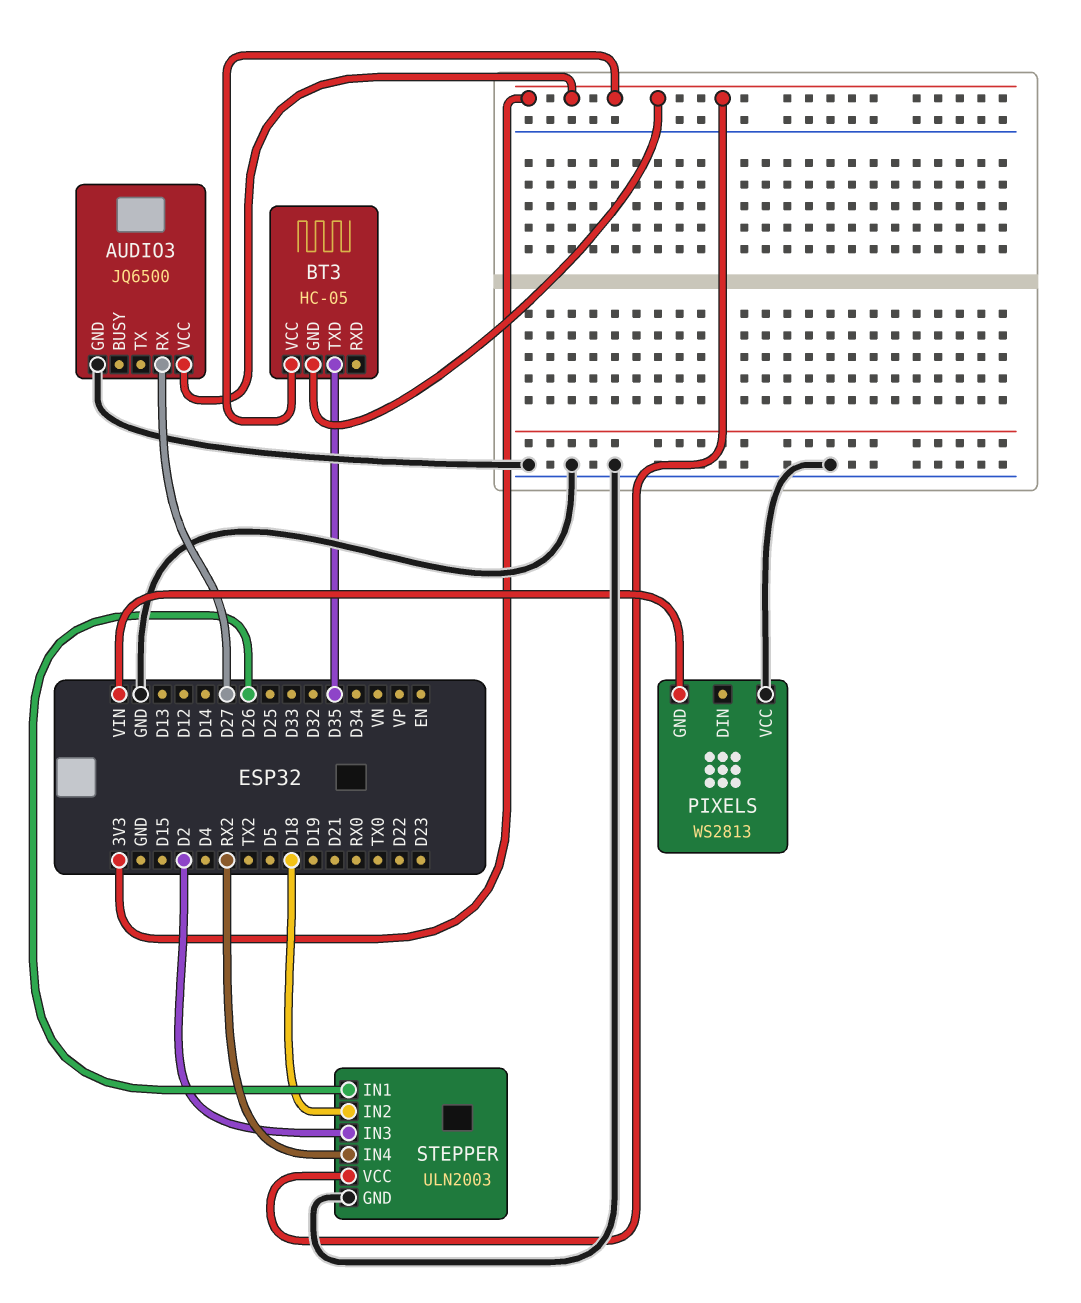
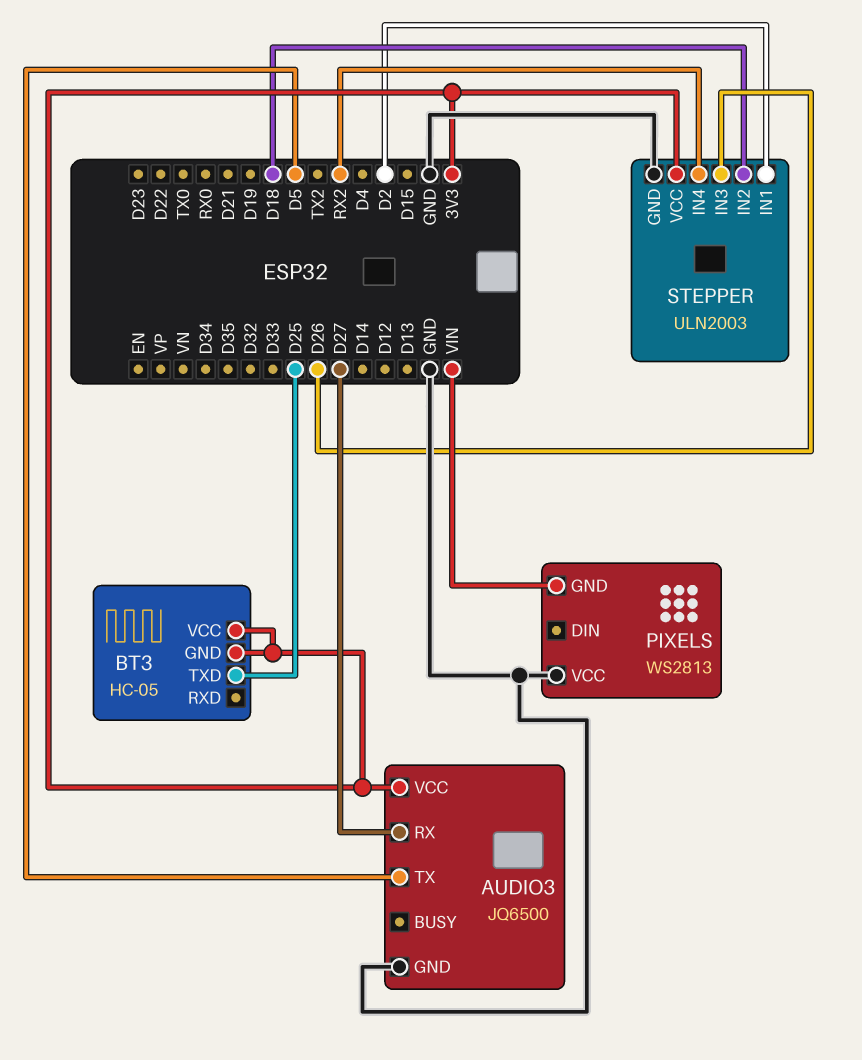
AUDIO3 pin TX: none -> D5
BT3 pin TXD: D35 -> D25
STEPPER pin IN1: D26 -> D2
STEPPER pin IN3: D2 -> D26

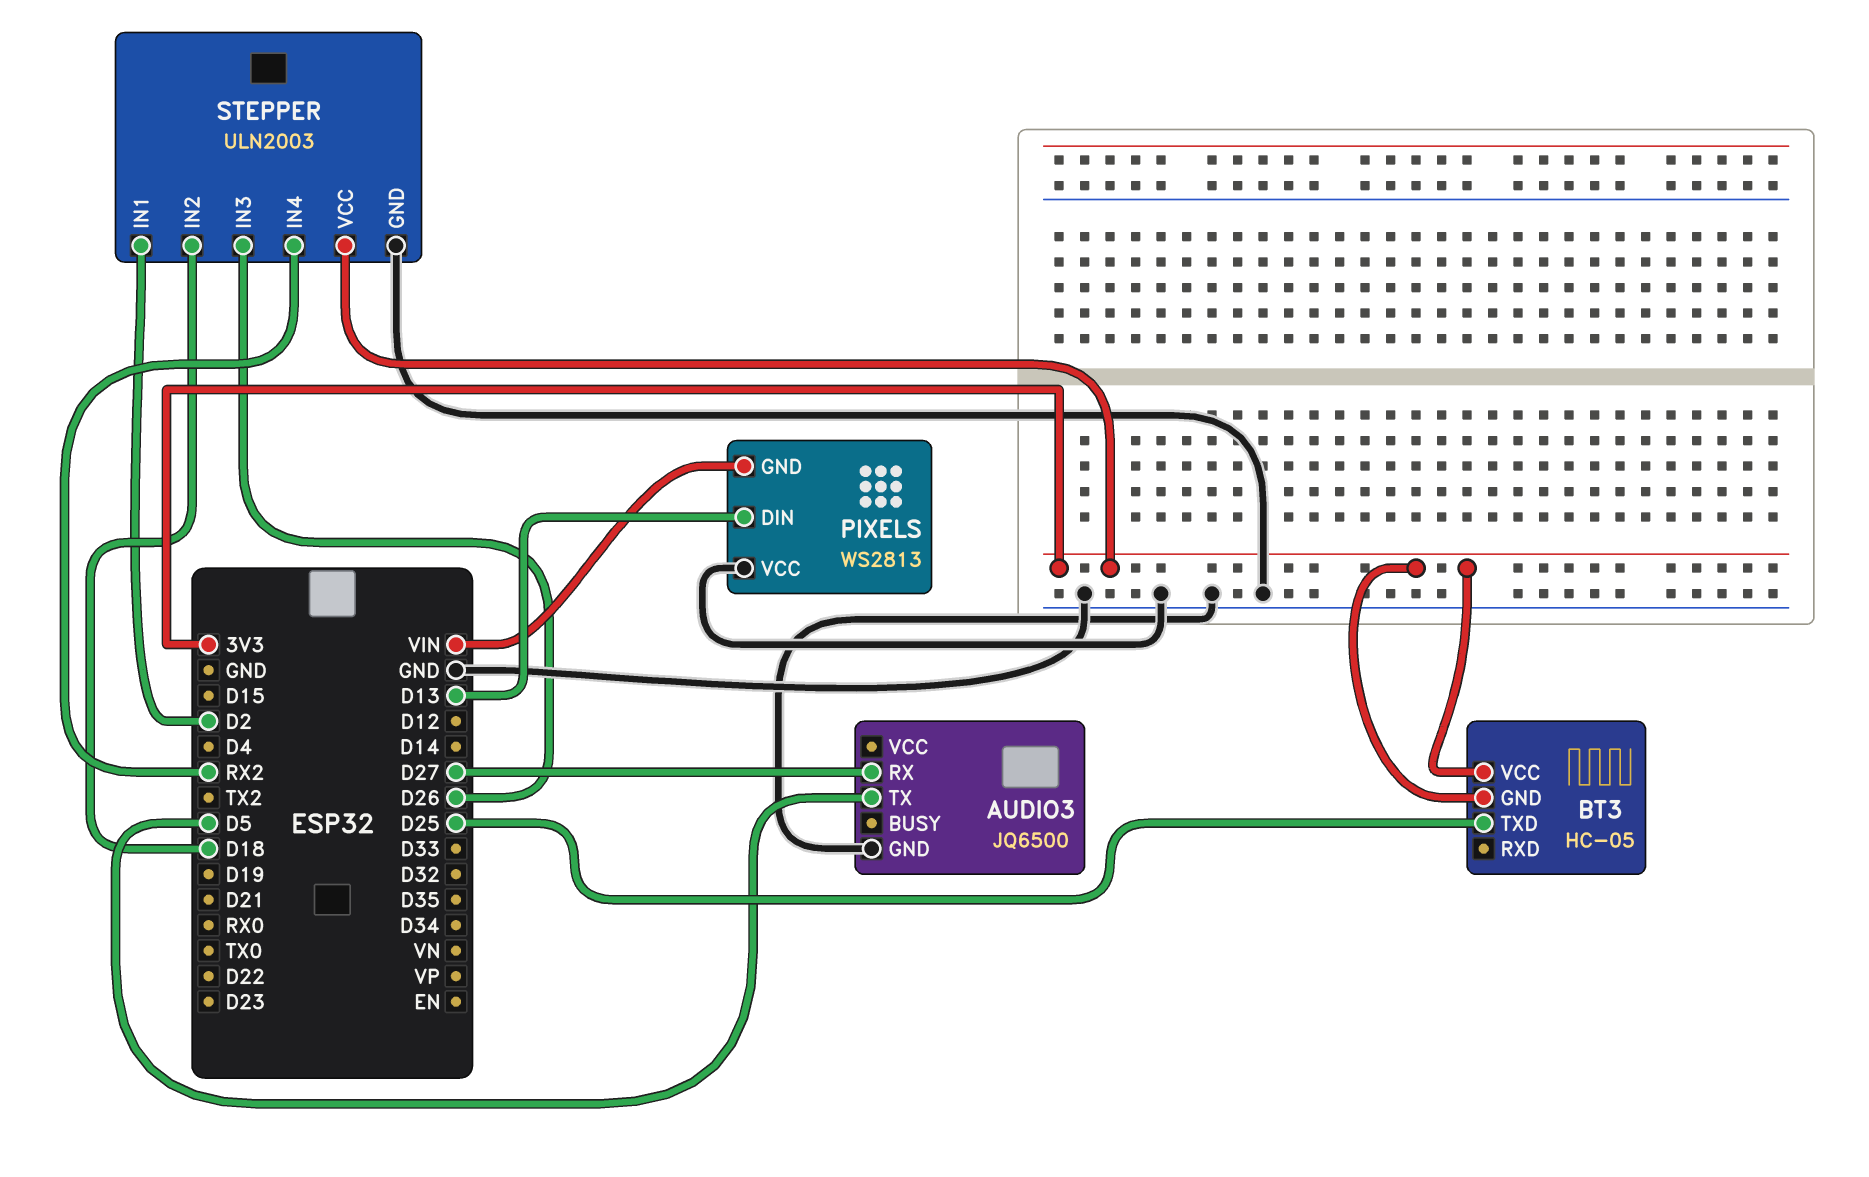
AUDIO3 pin VCC: 3V3 -> none
PIXELS pin DIN: none -> D13

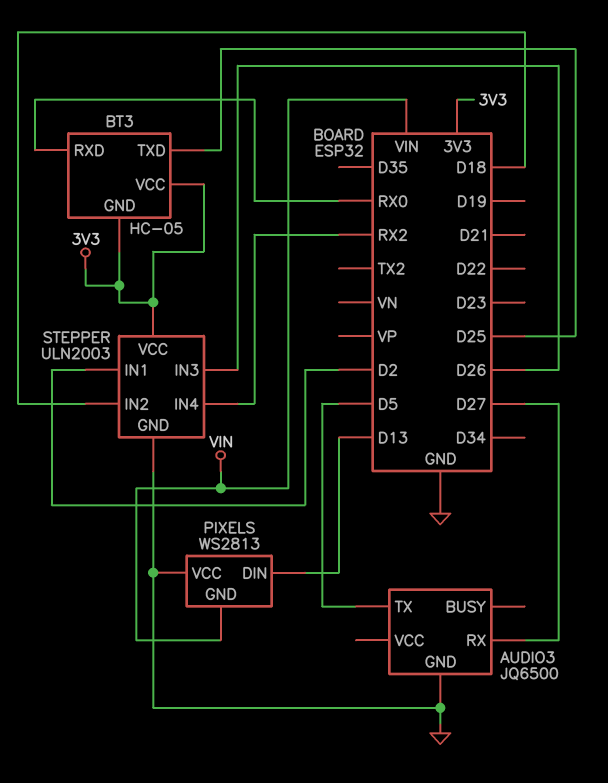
BT3 pin RXD: none -> RX0

